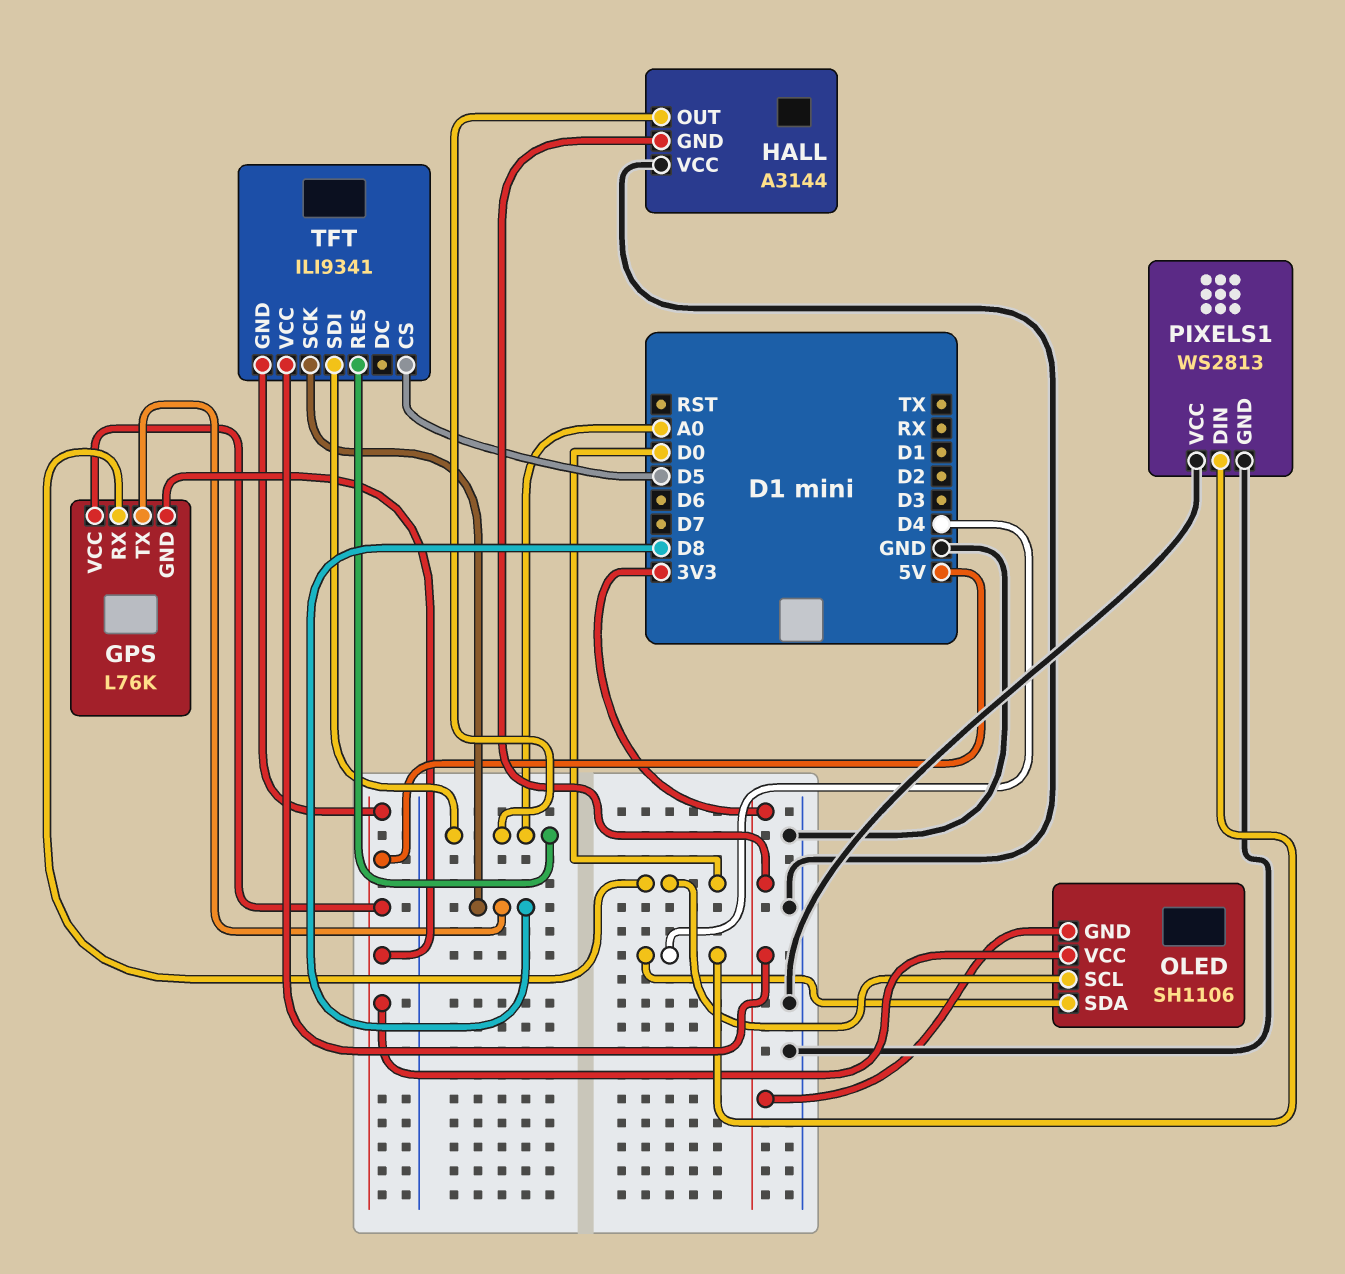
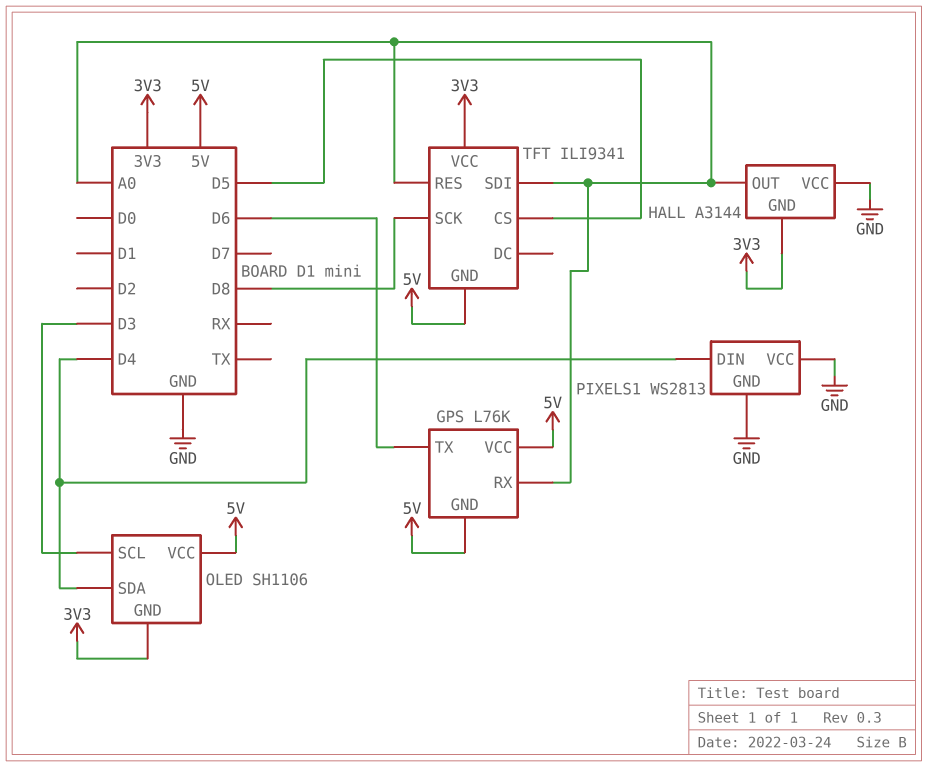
GPS pin RX: D0 -> A0
GPS pin TX: D8 -> D6
OLED pin SCL: D0 -> D3

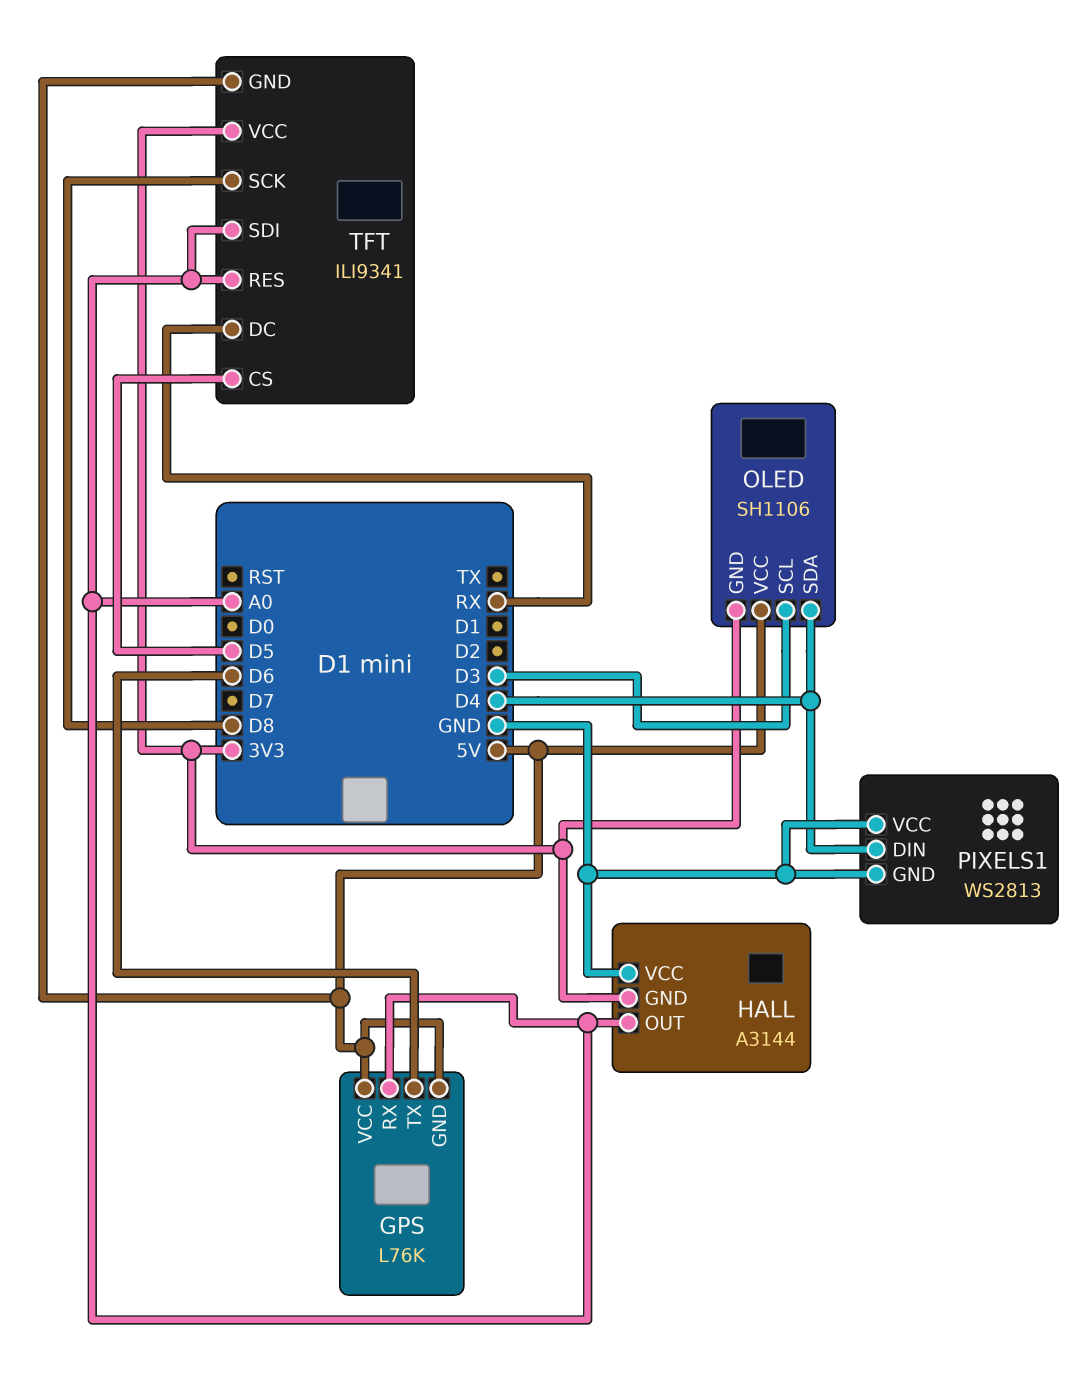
TFT pin DC: none -> RX

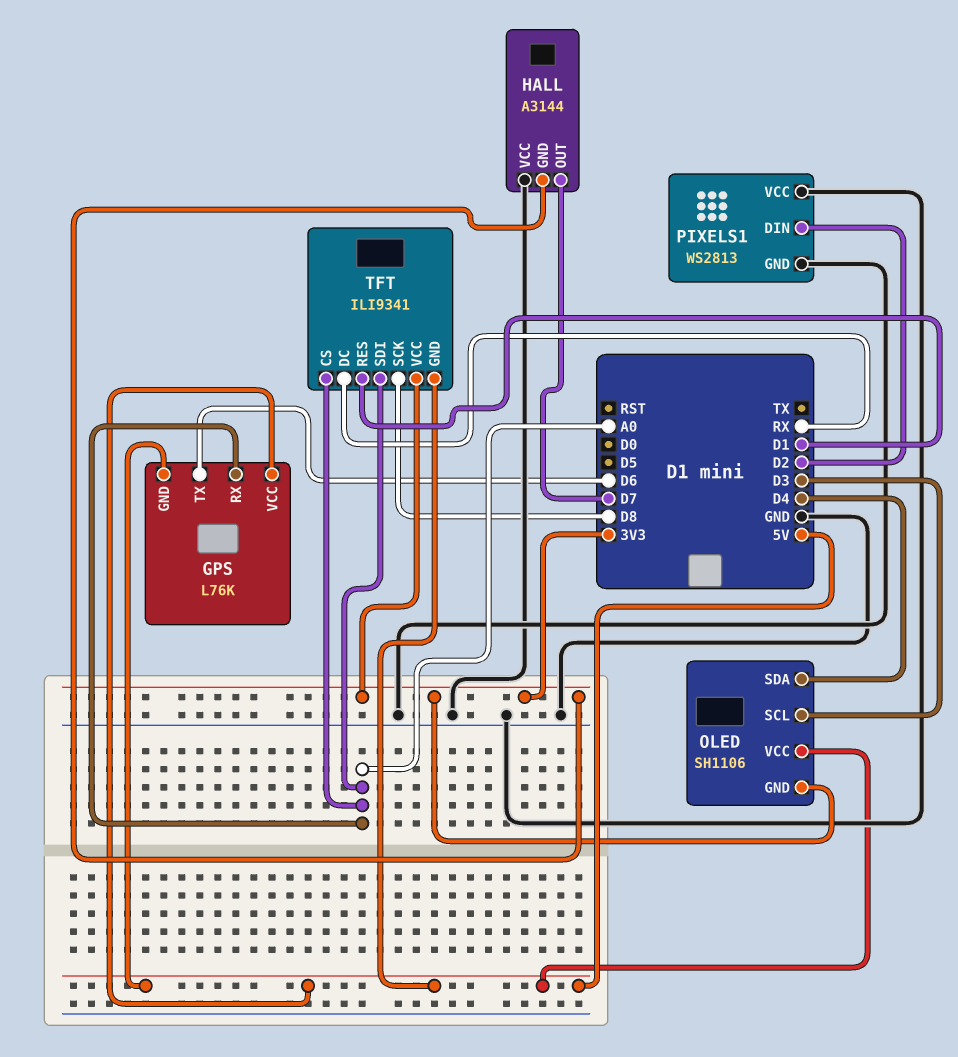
HALL pin OUT: A0 -> D7
PIXELS1 pin DIN: D4 -> D2
TFT pin CS: D5 -> A0
TFT pin RES: A0 -> D1

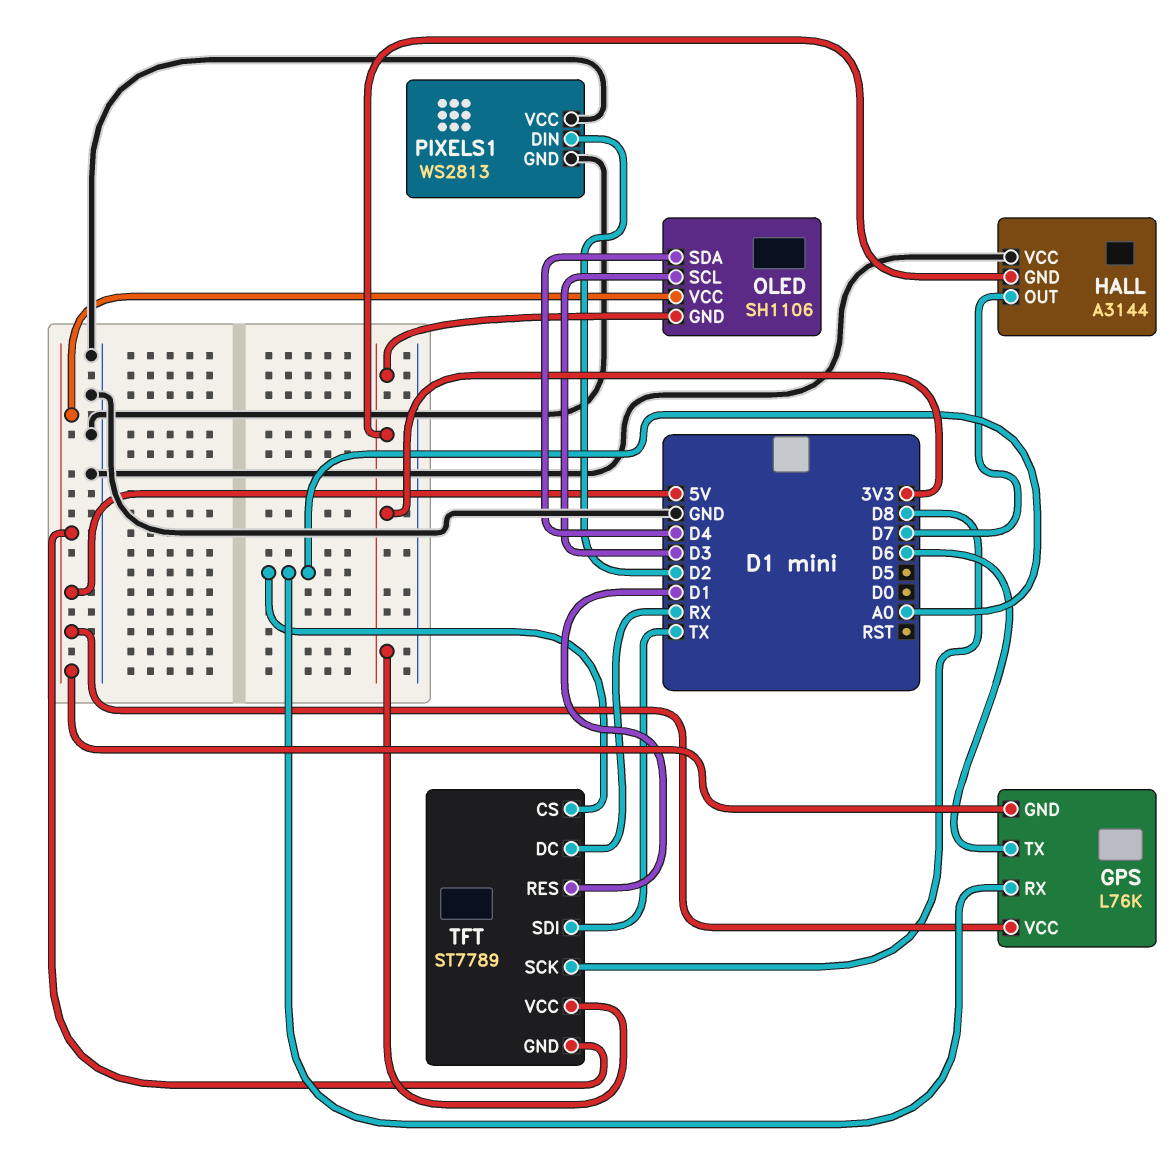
TFT: ILI9341 -> ST7789
TFT pin SDI: A0 -> TX

